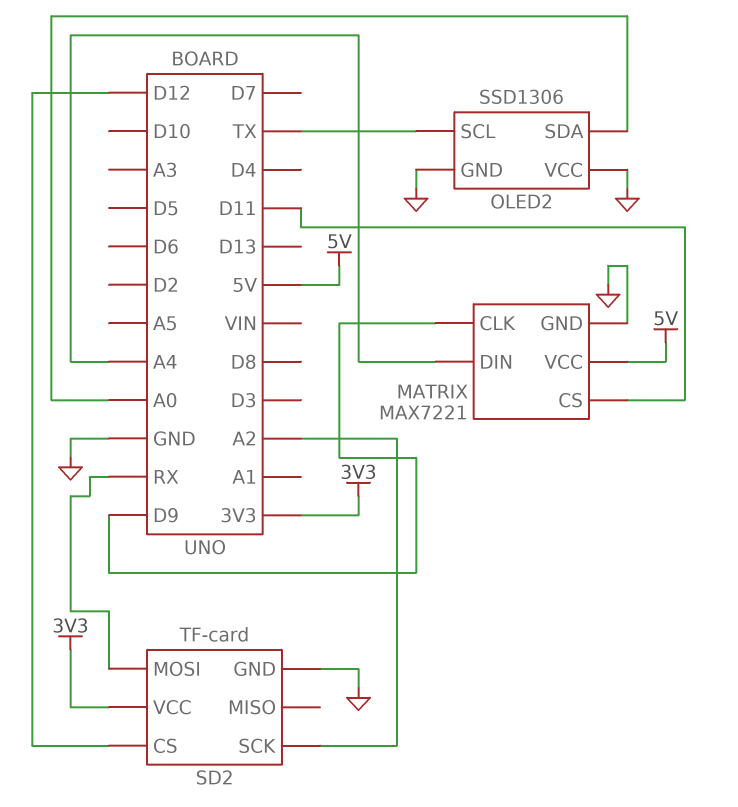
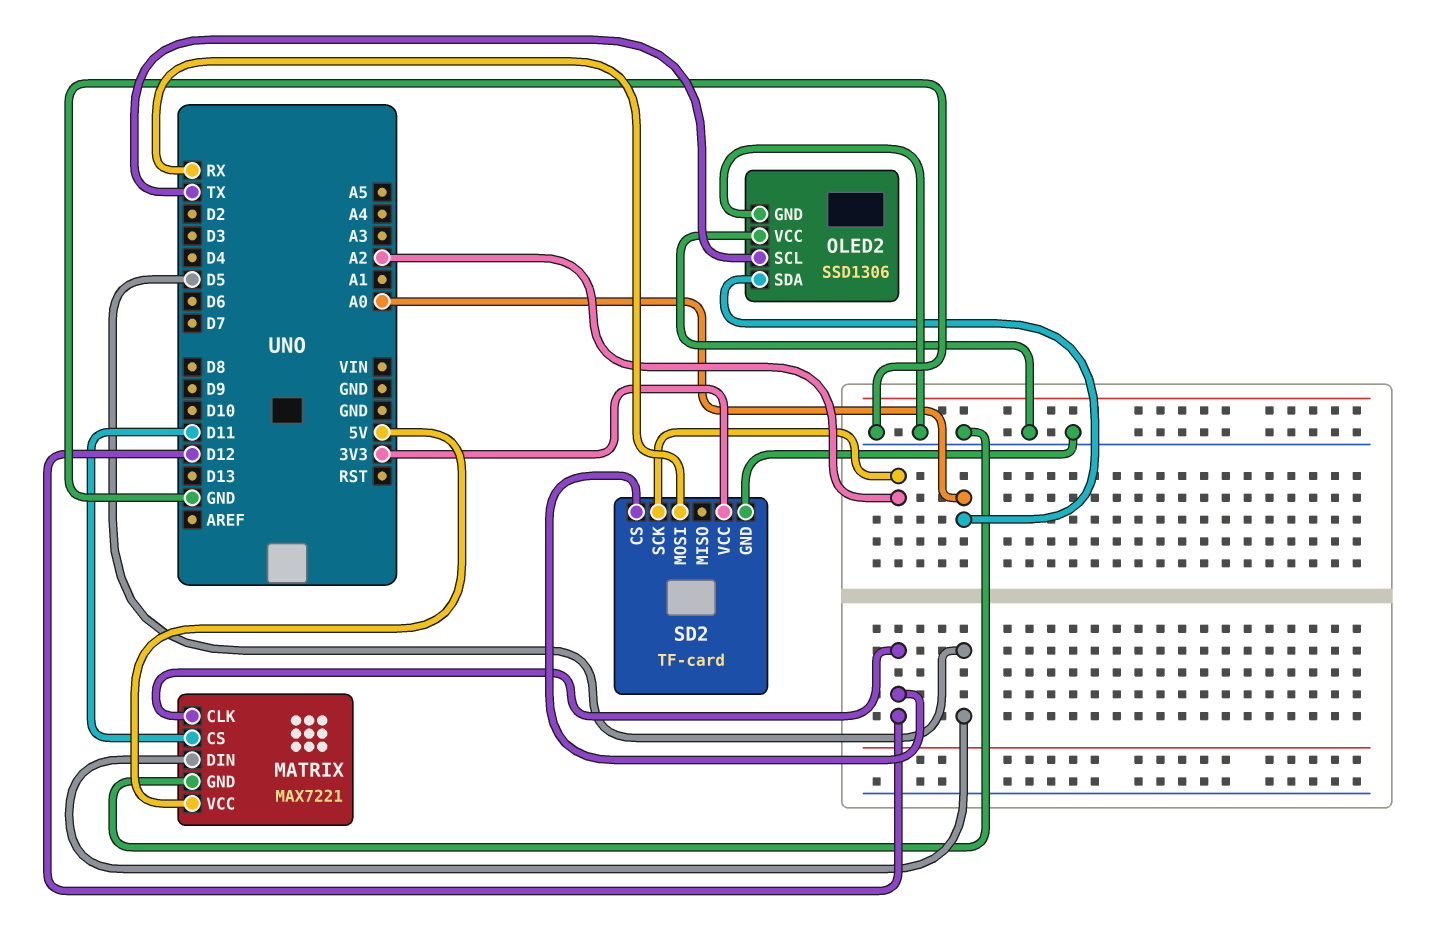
MATRIX pin CLK: D9 -> D12
MATRIX pin DIN: A4 -> D5

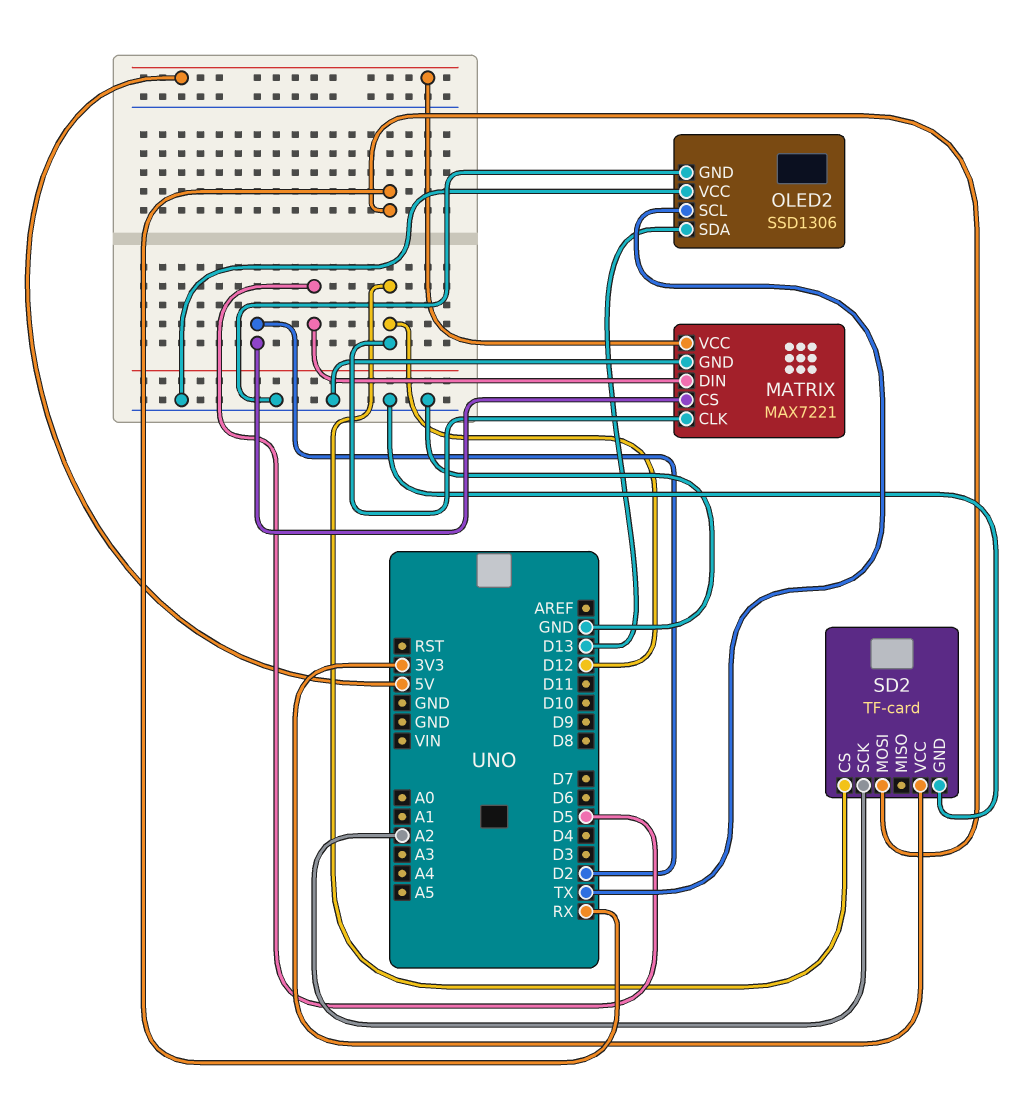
MATRIX pin CS: D11 -> D2
OLED2 pin SDA: A0 -> D13

